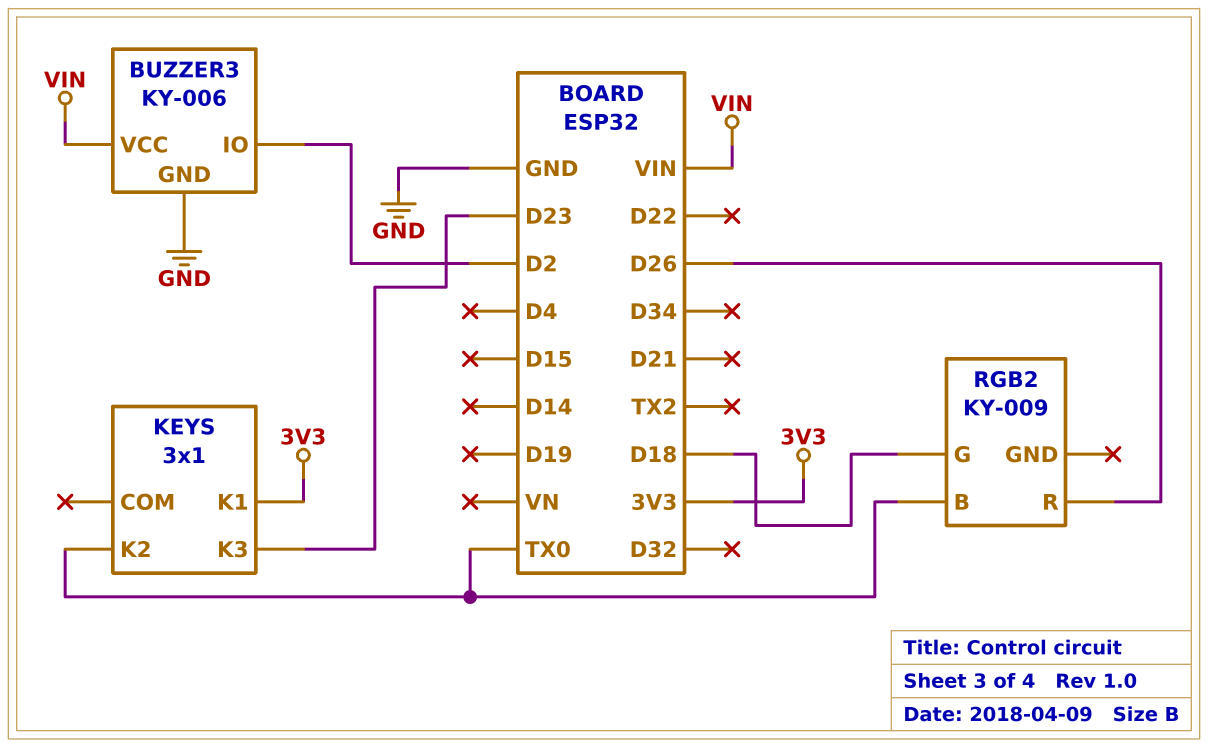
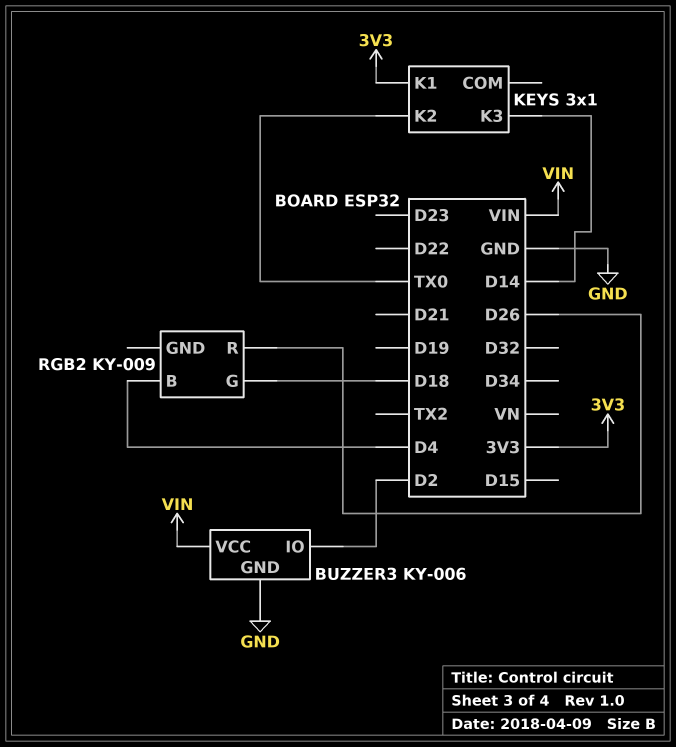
KEYS pin K3: D23 -> D14
RGB2 pin B: TX0 -> D4

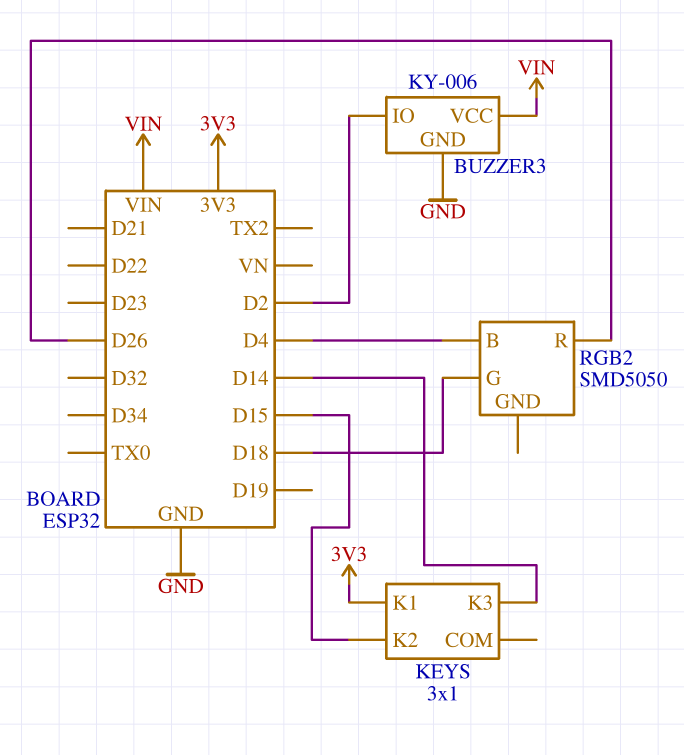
KEYS pin K2: TX0 -> D15
RGB2: KY-009 -> SMD5050

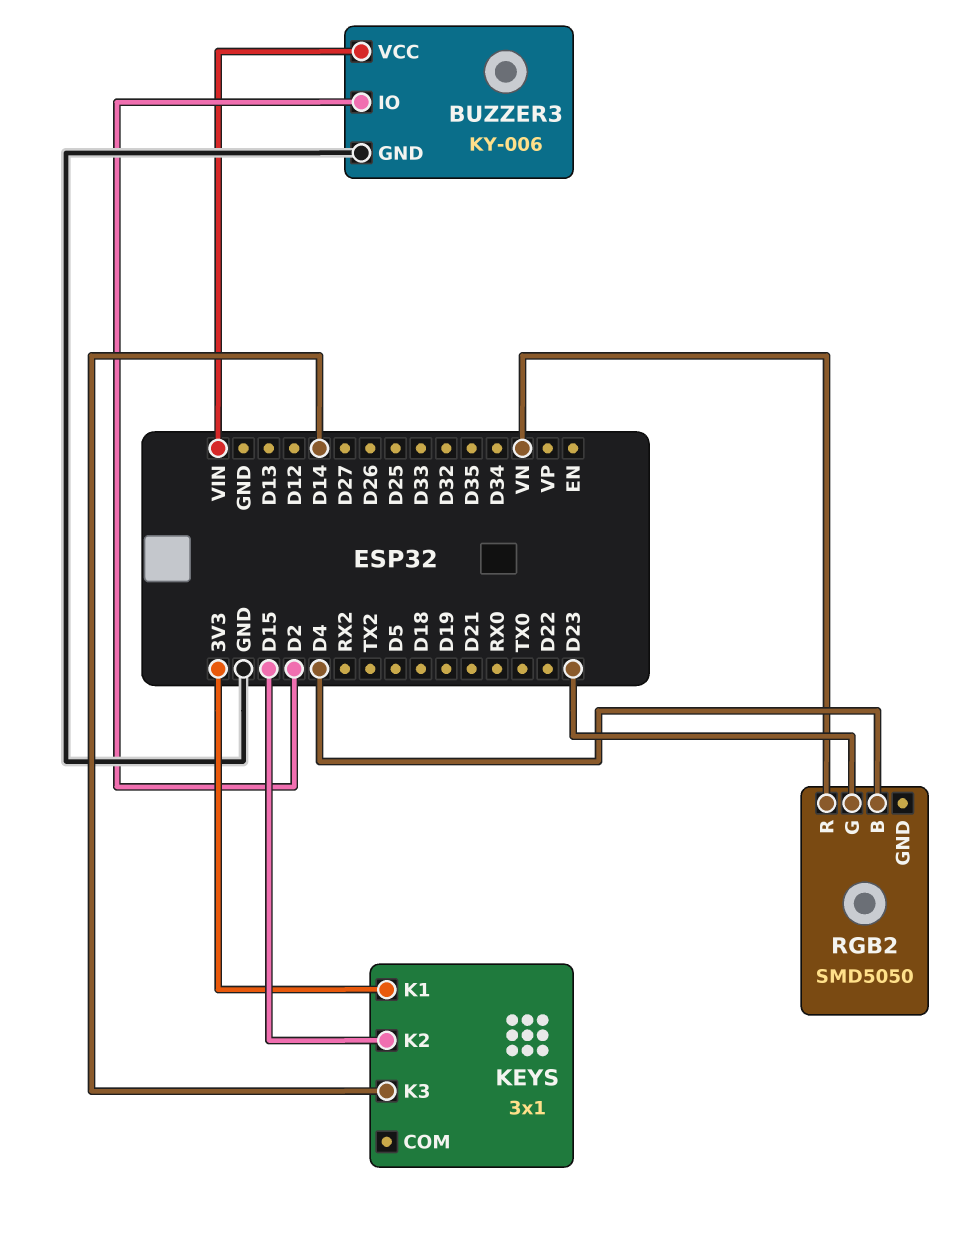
RGB2 pin G: D18 -> D23
RGB2 pin R: D26 -> VN

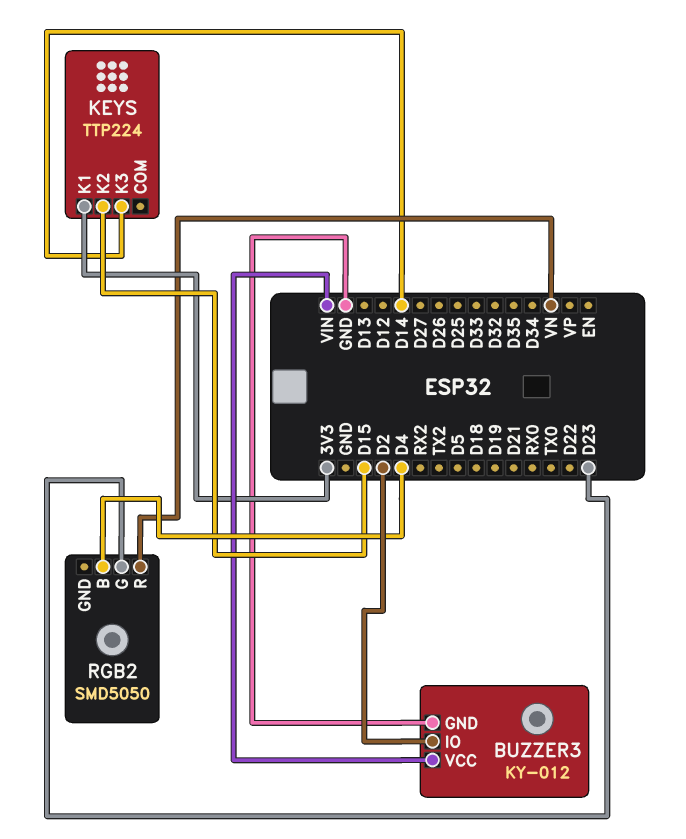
BUZZER3: KY-006 -> KY-012
KEYS: 3x1 -> TTP224

